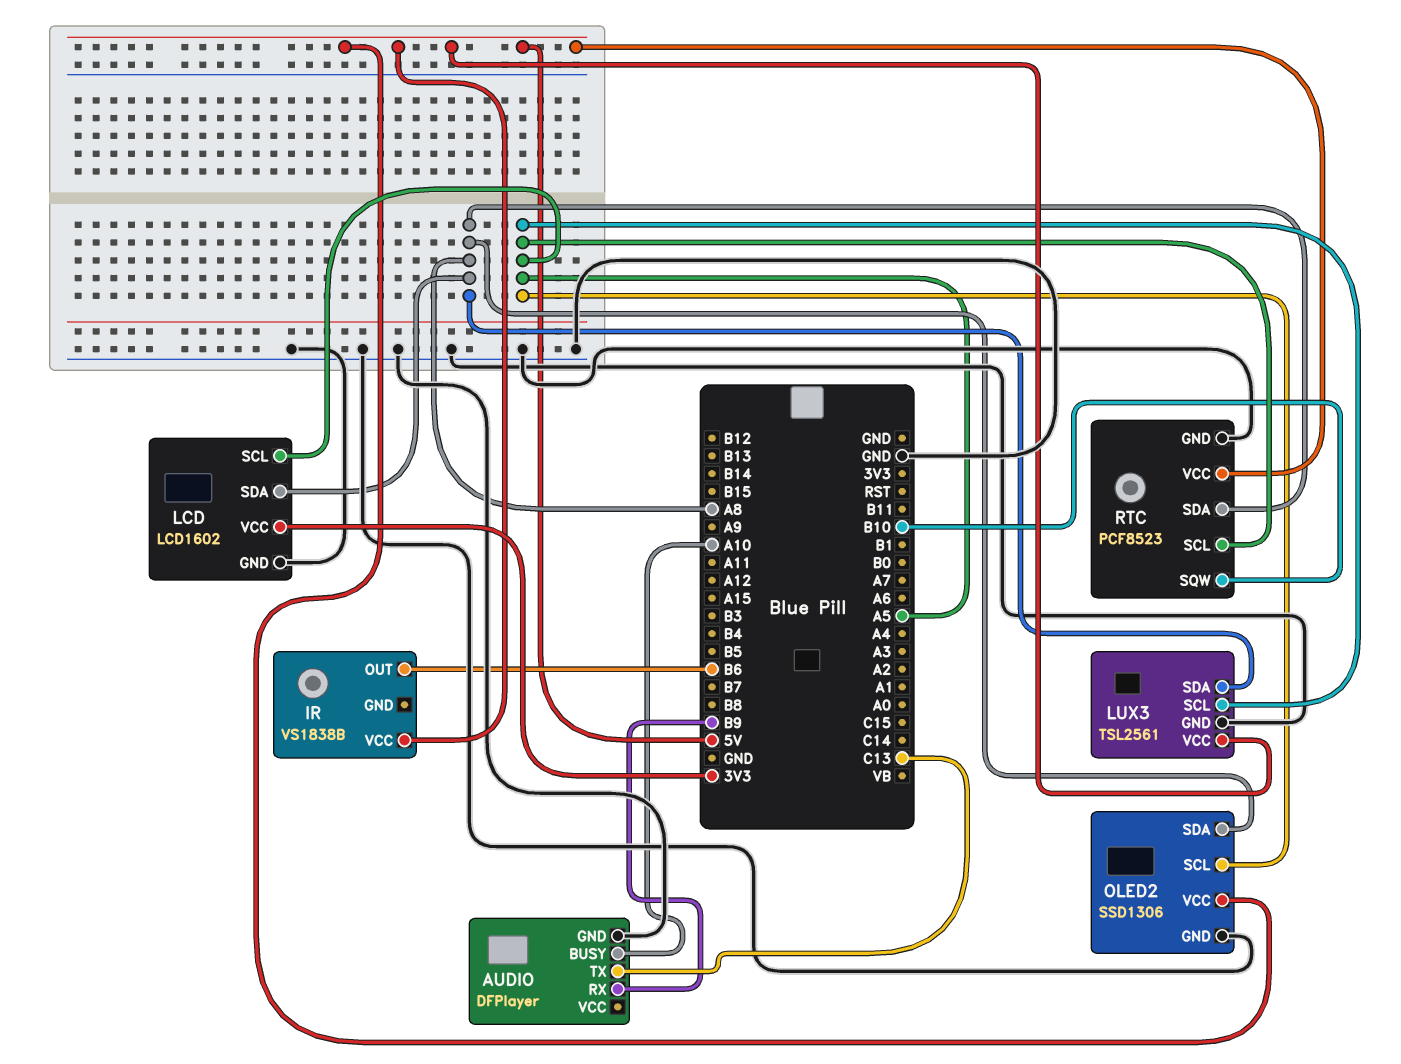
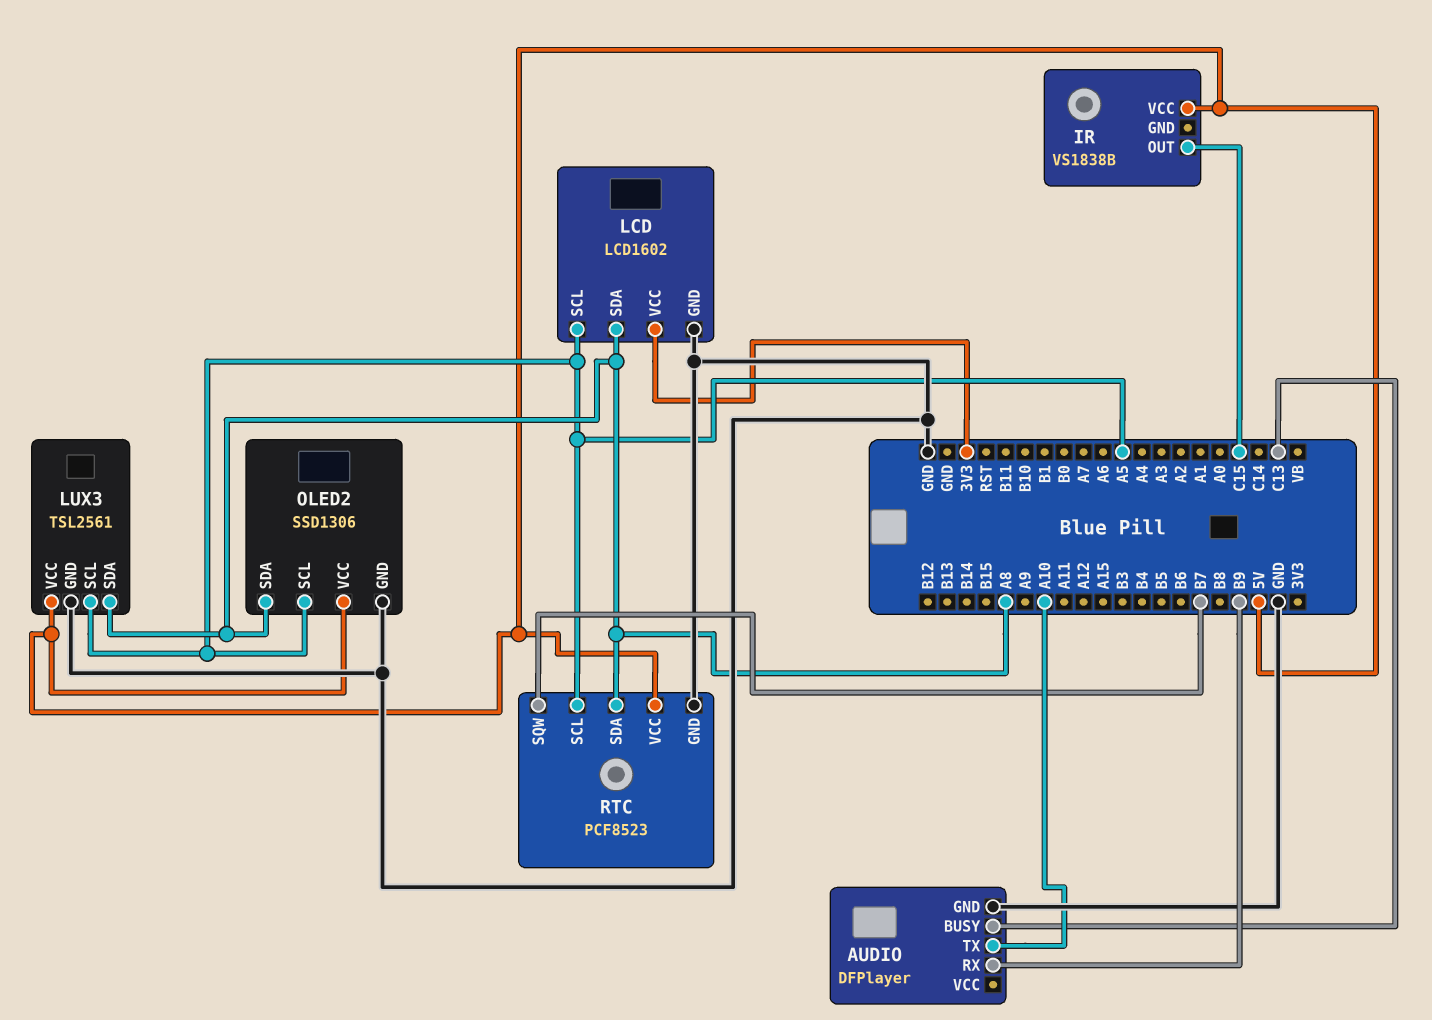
AUDIO pin BUSY: A10 -> C13
AUDIO pin TX: C13 -> A10
IR pin OUT: B6 -> C15
RTC pin SQW: B10 -> B7

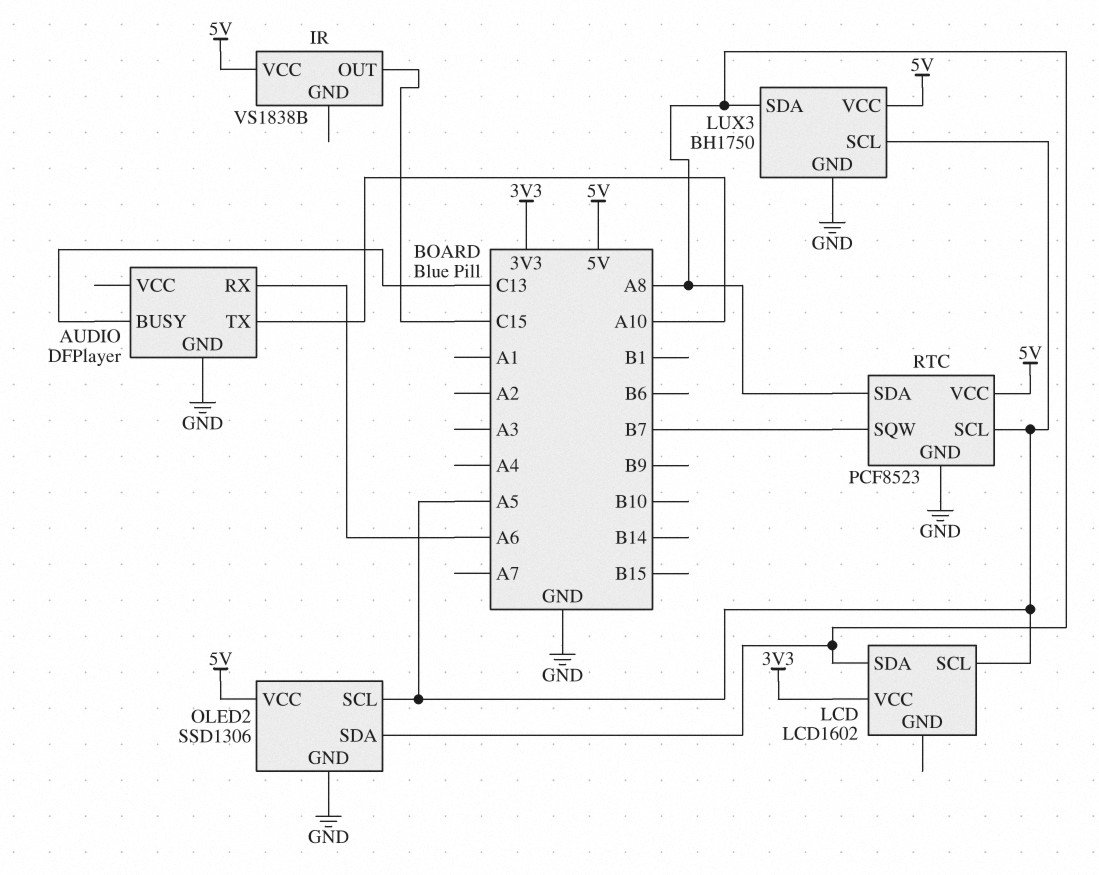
AUDIO pin RX: B9 -> A6
LCD pin GND: GND -> none
LUX3: TSL2561 -> BH1750

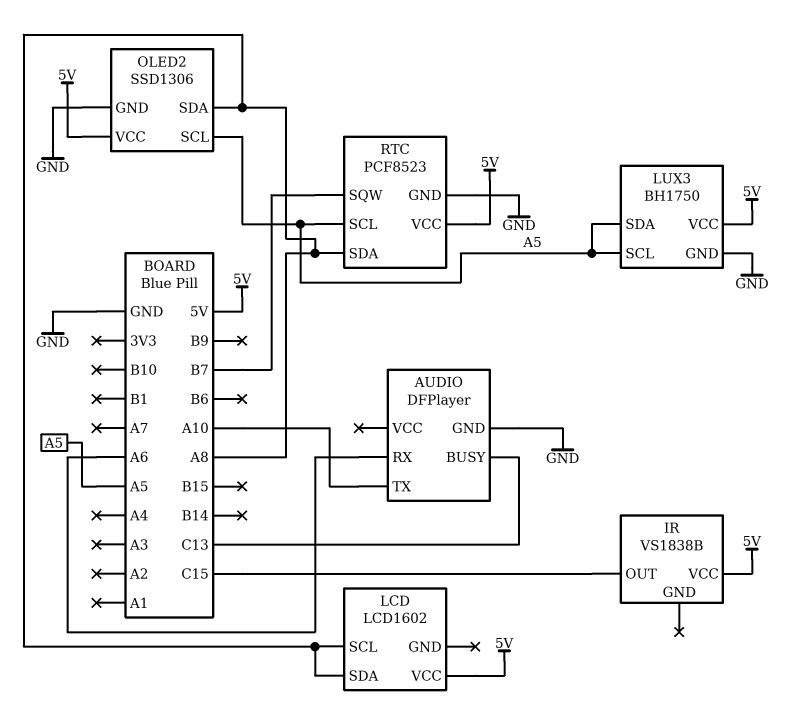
LCD pin SCL: A5 -> A8
LCD pin VCC: 3V3 -> 5V
LUX3 pin SDA: A8 -> A5

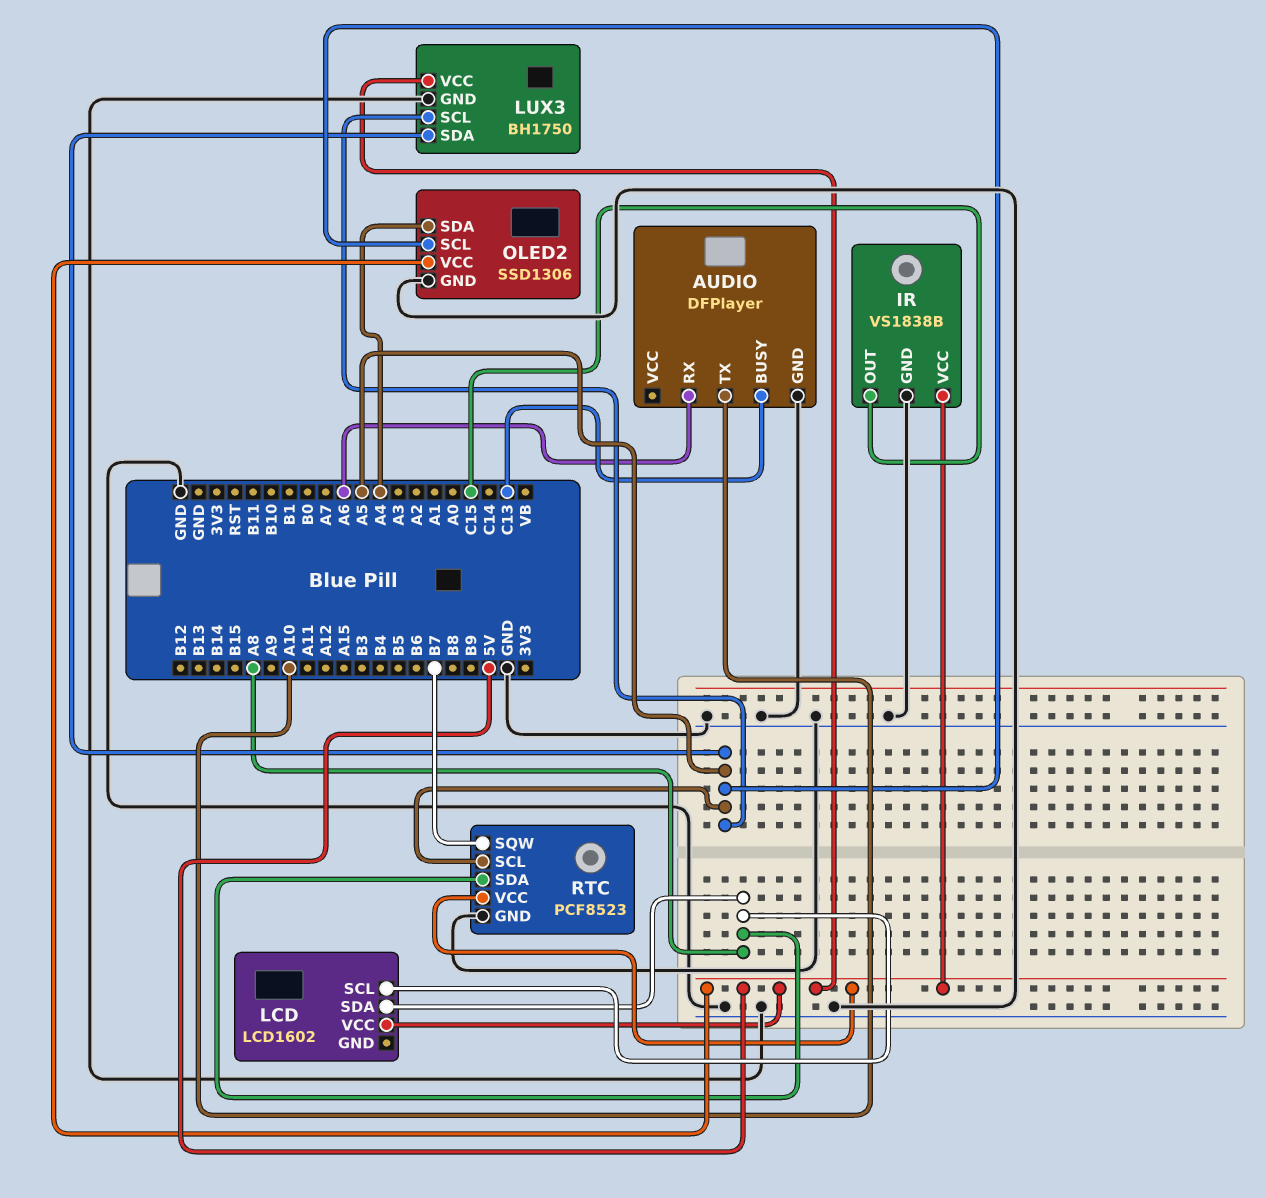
IR pin GND: none -> GND
OLED2 pin SDA: A8 -> A4

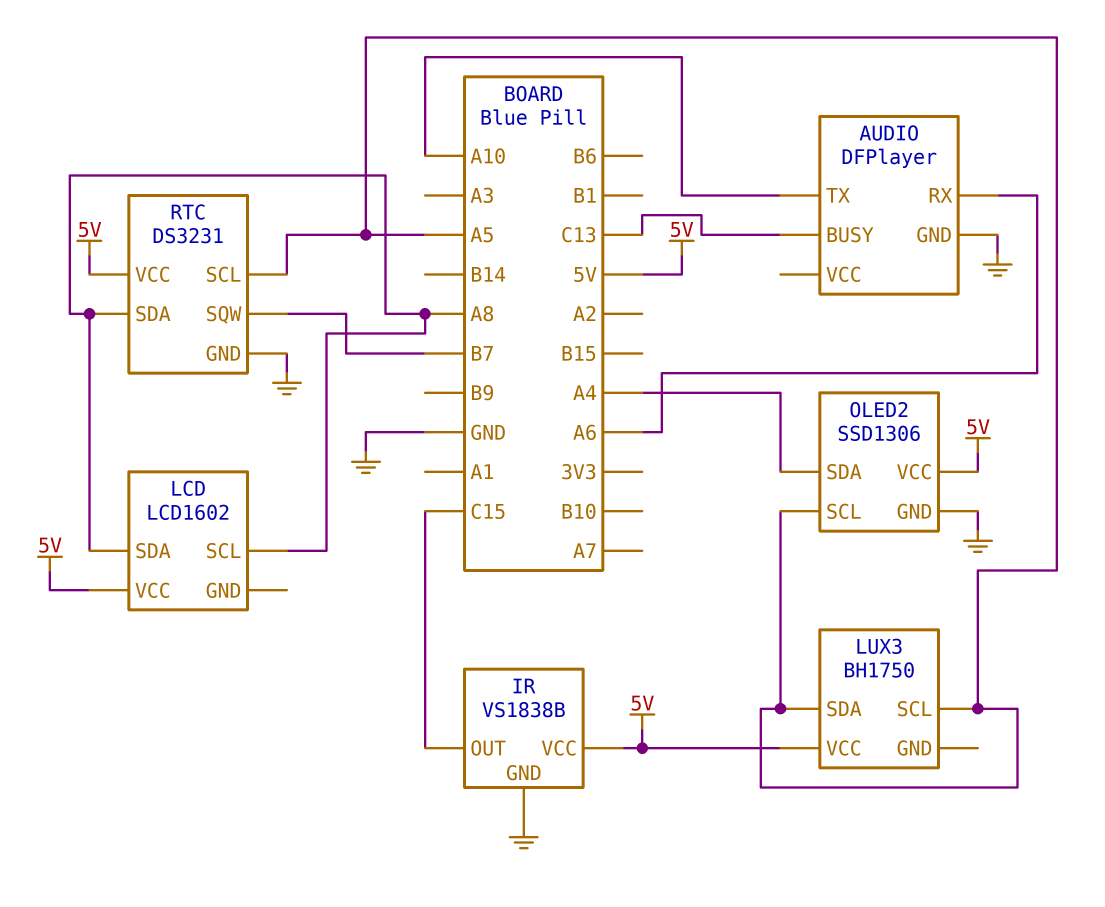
LUX3 pin GND: GND -> none
RTC: PCF8523 -> DS3231

